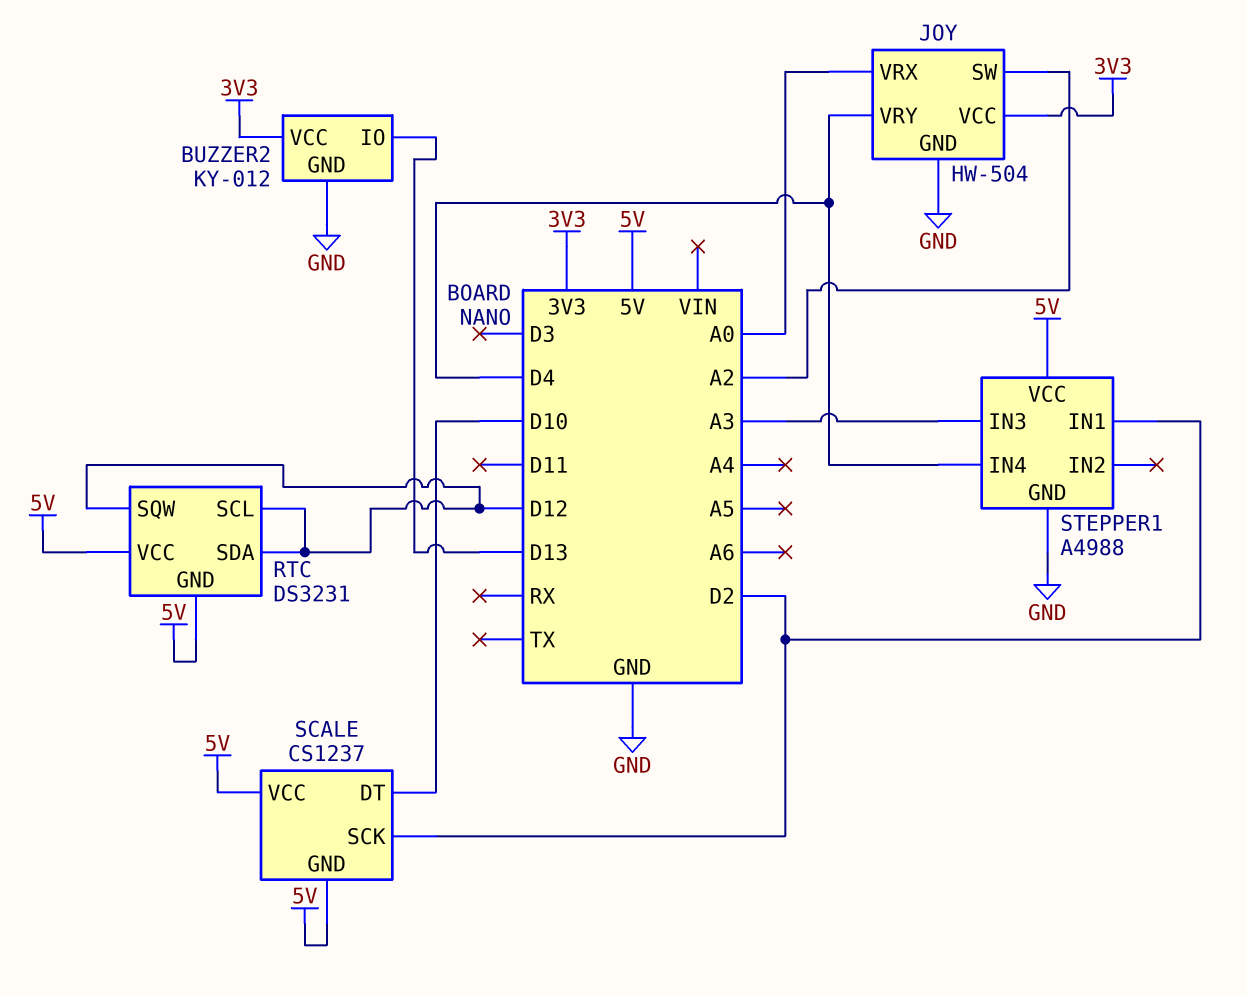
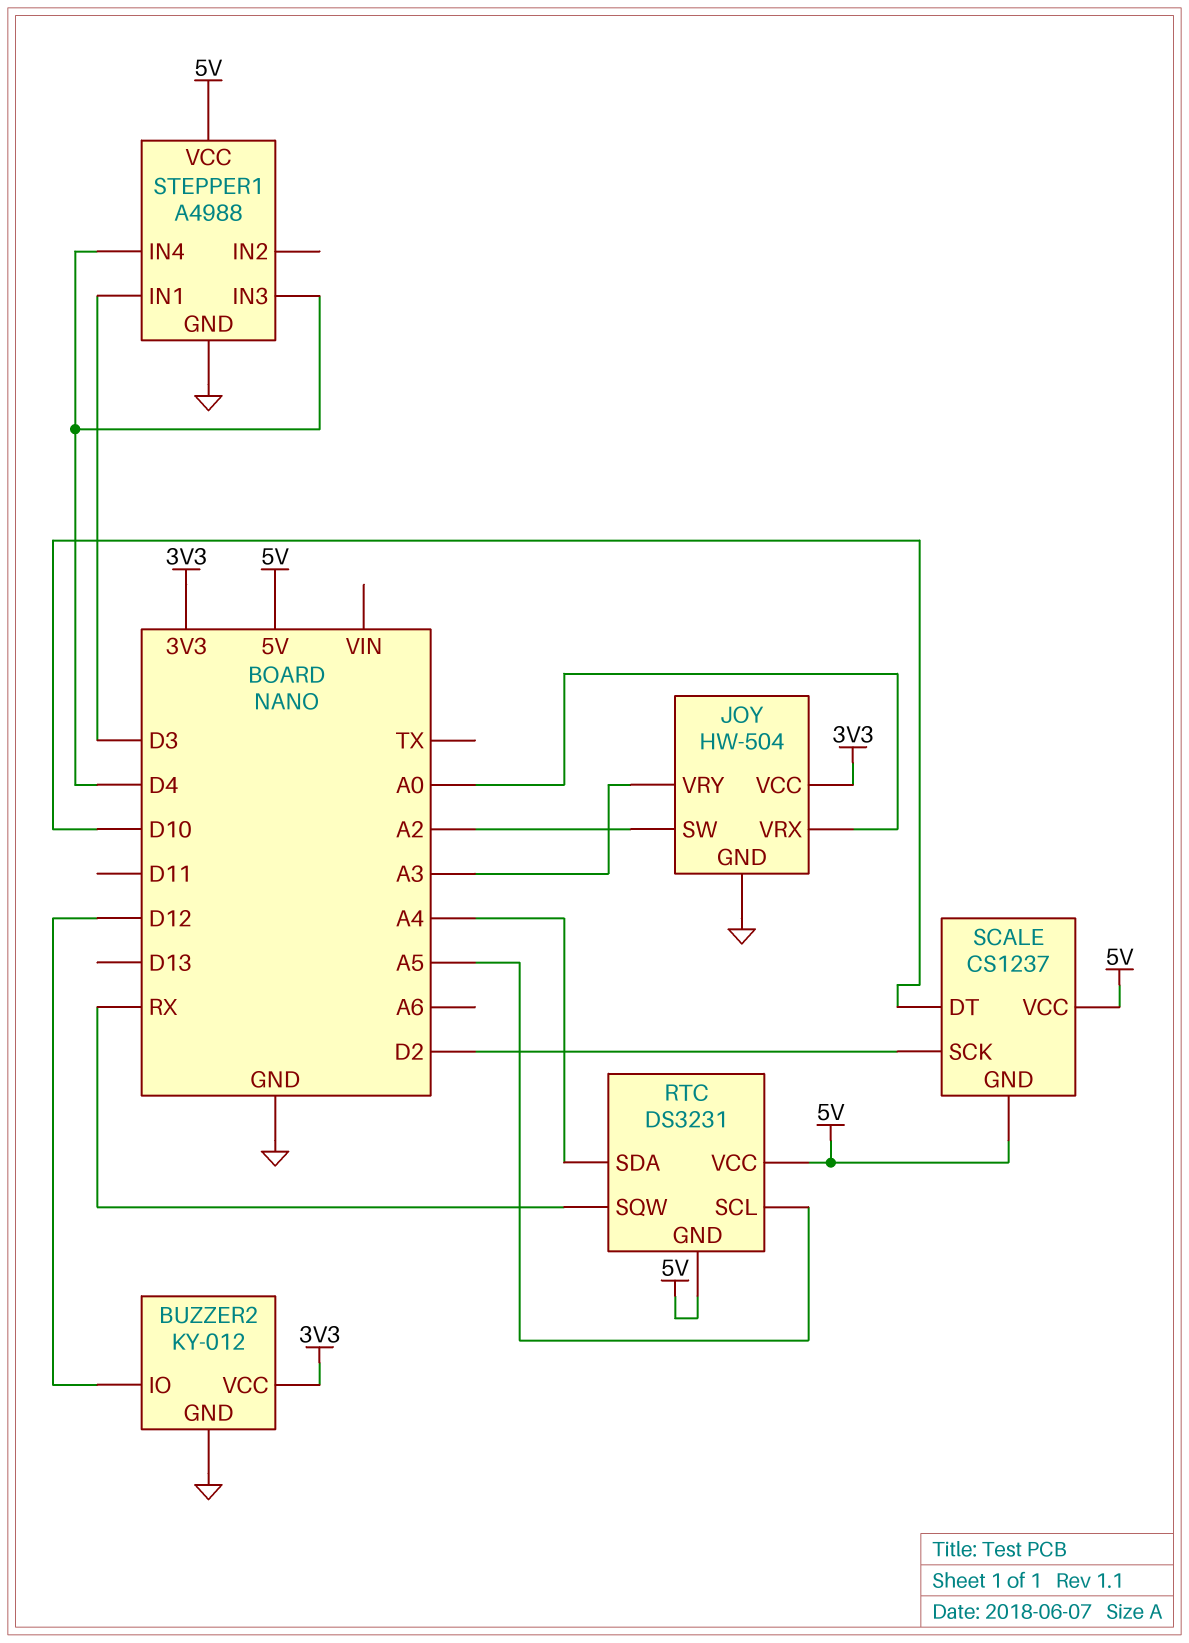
BUZZER2 pin IO: D13 -> D12
JOY pin VRY: D4 -> A3
RTC pin SCL: D12 -> A5
RTC pin SDA: D12 -> A4
RTC pin SQW: D12 -> RX
STEPPER1 pin IN1: D2 -> D3
STEPPER1 pin IN3: A3 -> D4

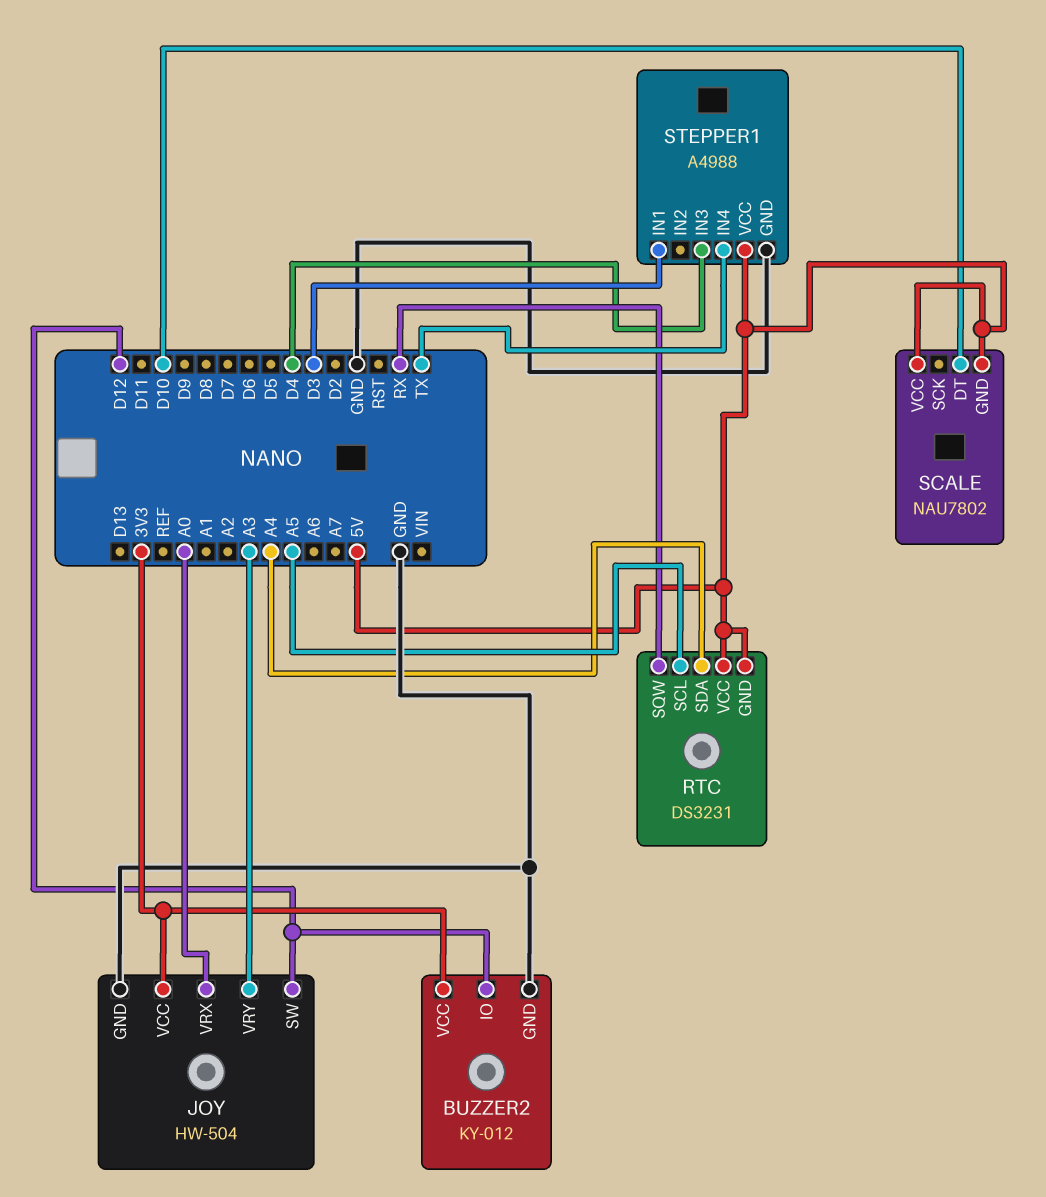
JOY pin SW: A2 -> D12
SCALE: CS1237 -> NAU7802
SCALE pin SCK: D2 -> none
STEPPER1 pin IN4: D4 -> TX

